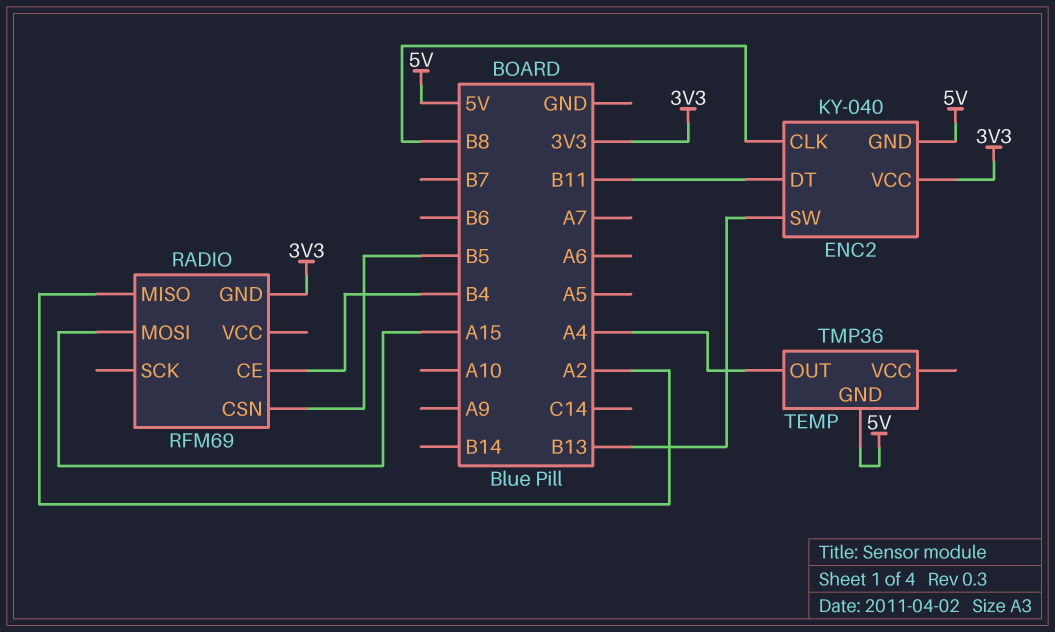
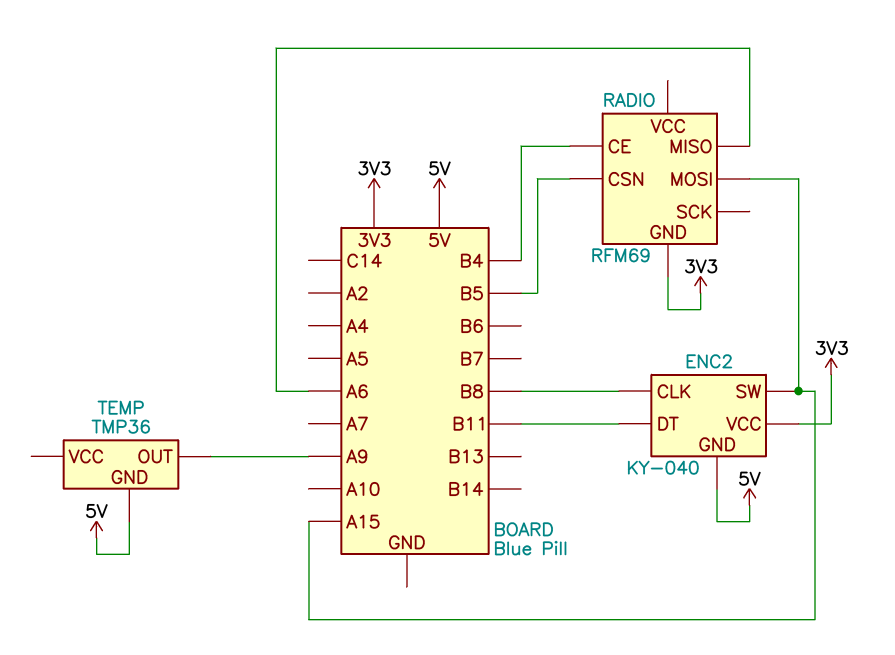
ENC2 pin SW: B13 -> A15
RADIO pin MISO: A2 -> A6
TEMP pin OUT: A4 -> A9

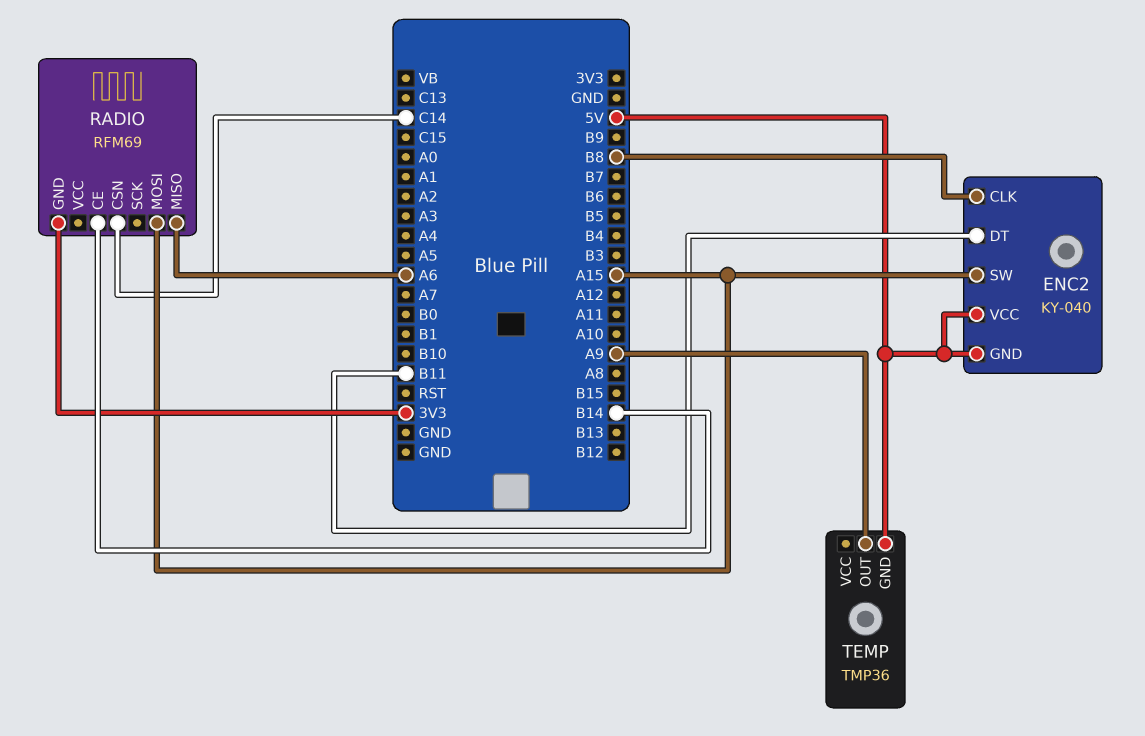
ENC2 pin VCC: 3V3 -> 5V
RADIO pin CE: B4 -> B14
RADIO pin CSN: B5 -> C14

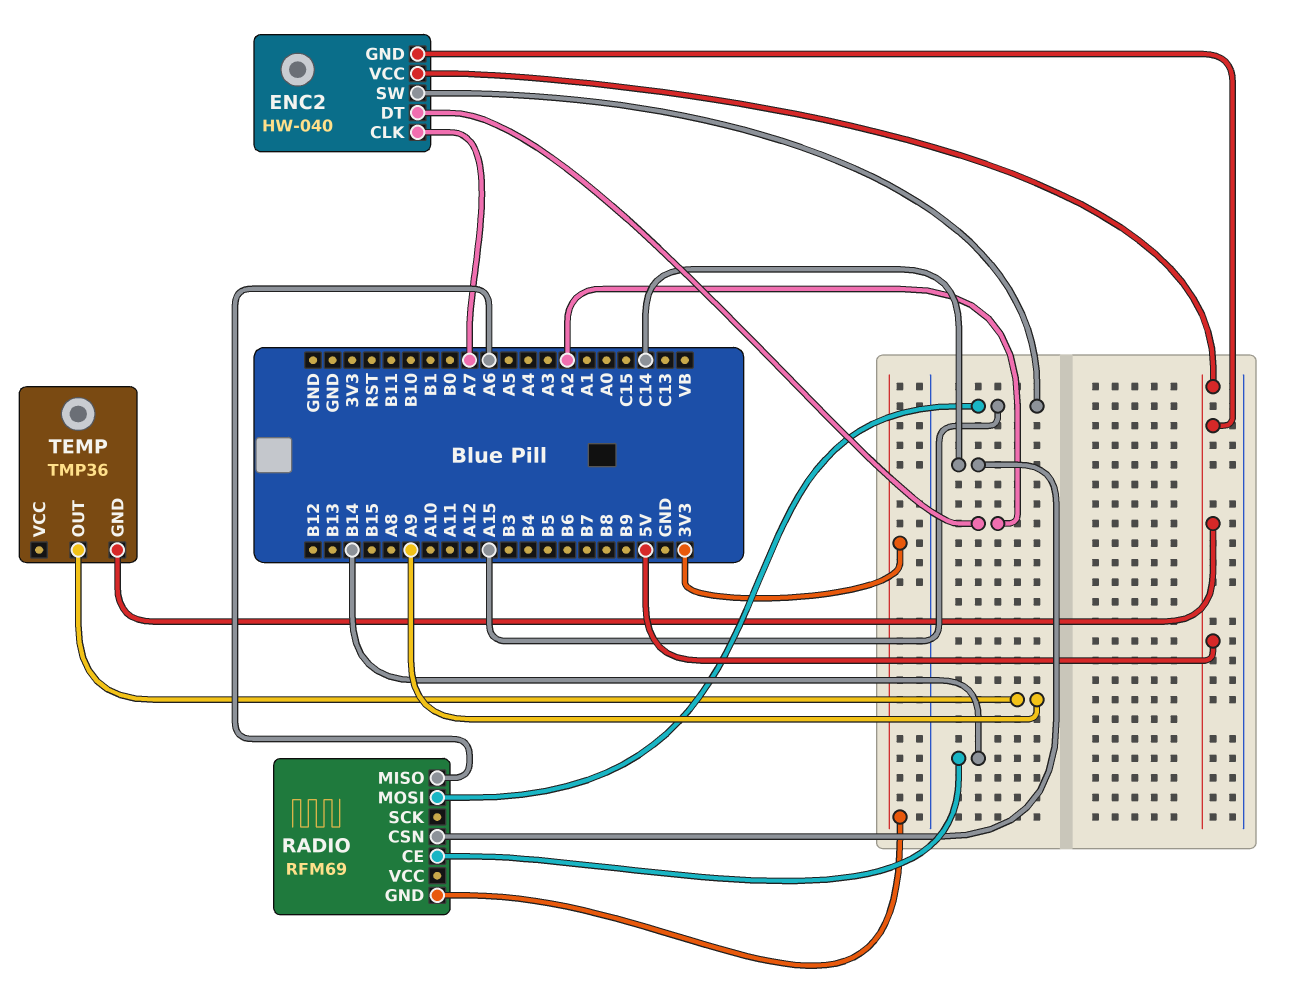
ENC2: KY-040 -> HW-040
ENC2 pin CLK: B8 -> A7
ENC2 pin DT: B11 -> A2

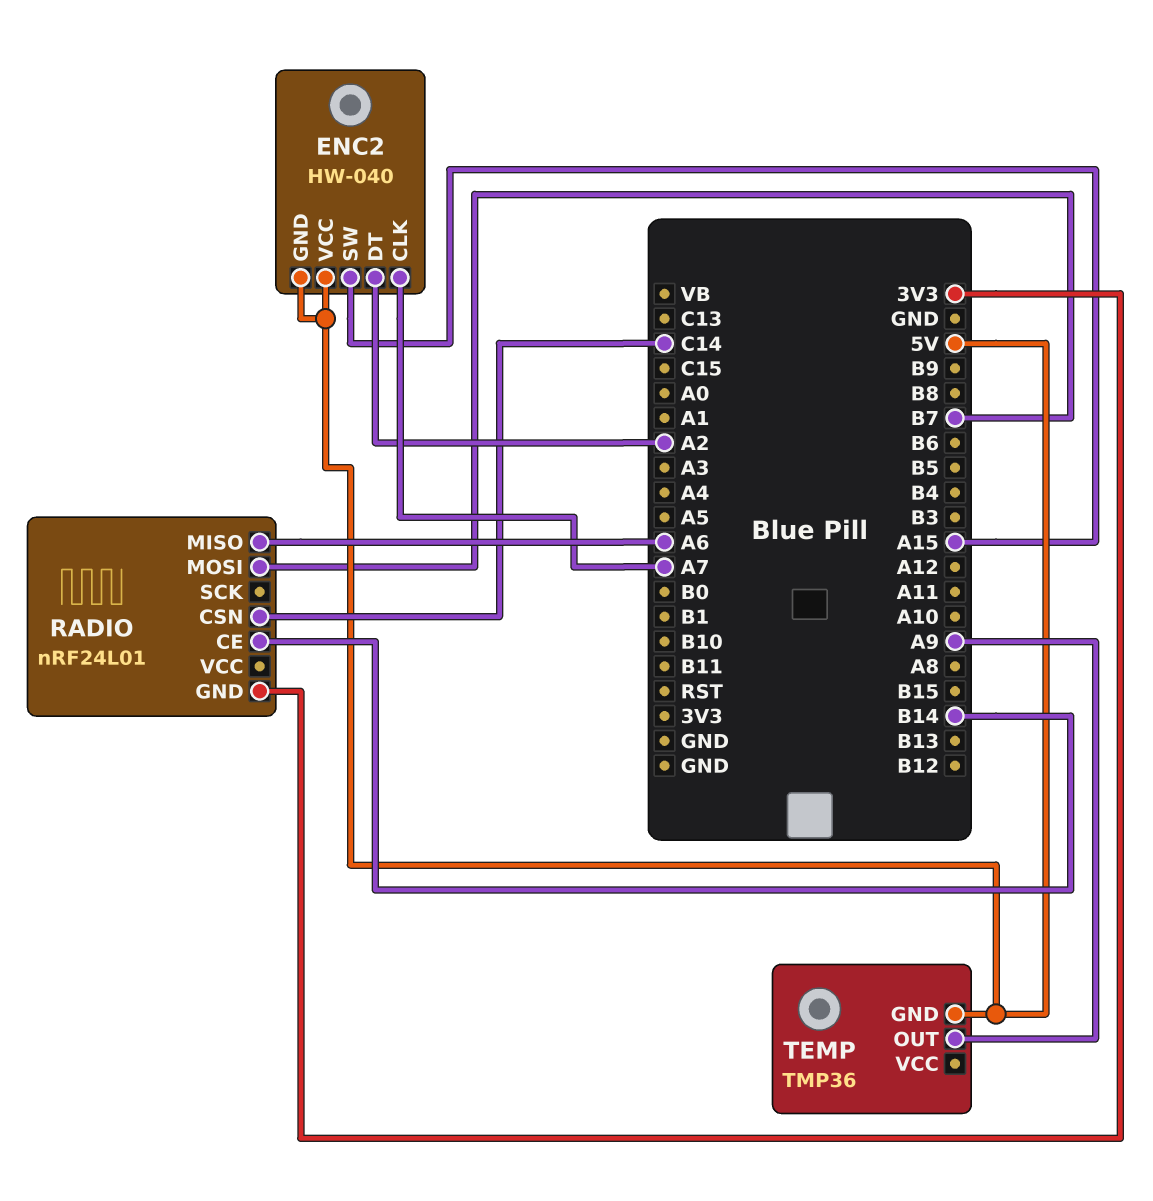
RADIO: RFM69 -> nRF24L01
RADIO pin MOSI: A15 -> B7

